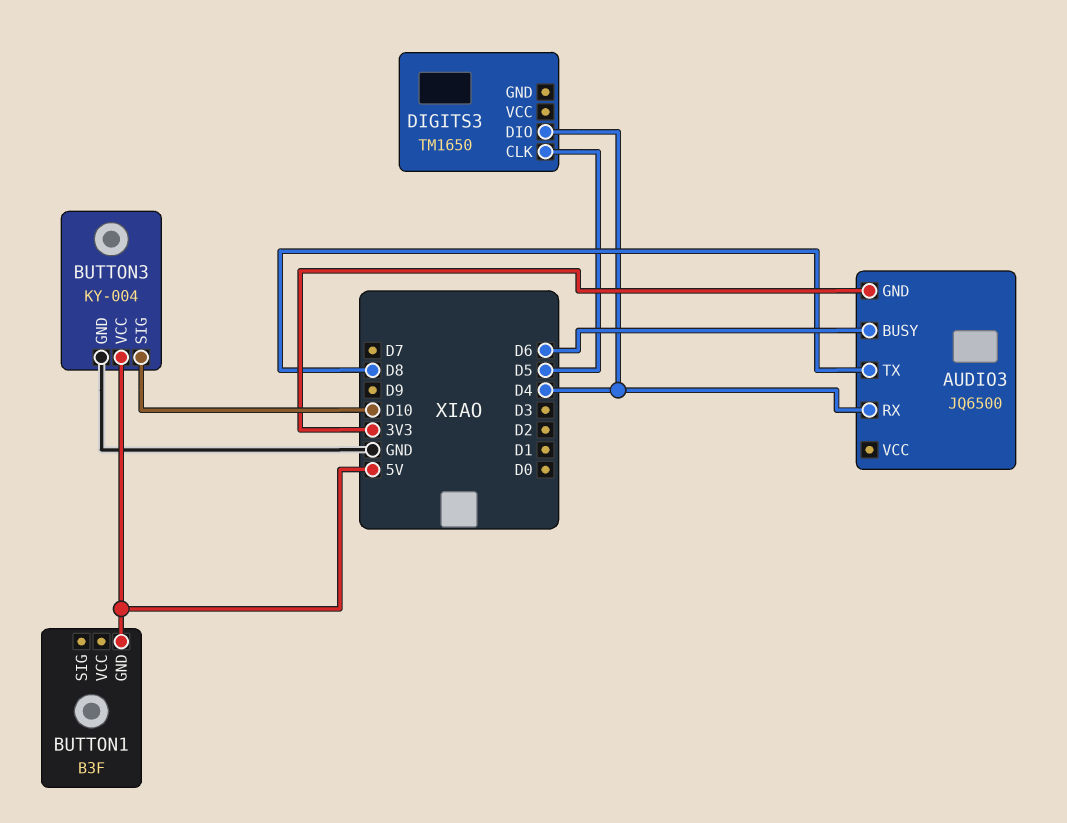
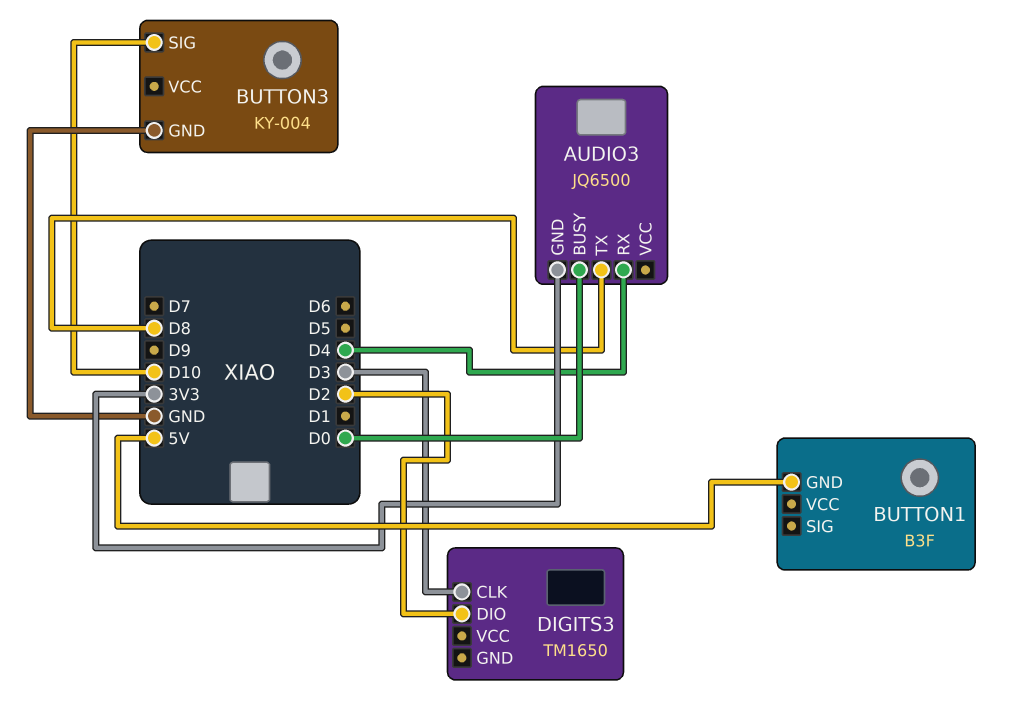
AUDIO3 pin BUSY: D6 -> D0
BUTTON3 pin VCC: 5V -> none
DIGITS3 pin CLK: D5 -> D3
DIGITS3 pin DIO: D4 -> D2

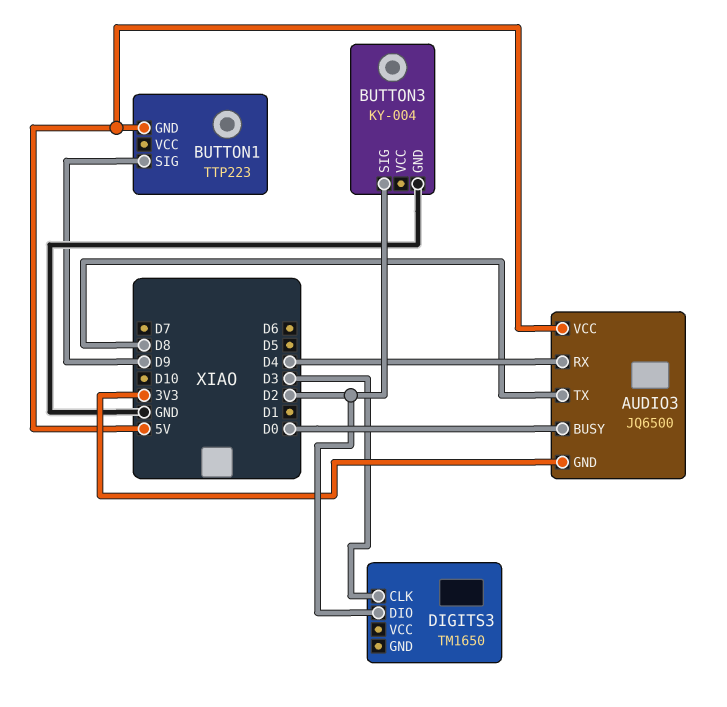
AUDIO3 pin VCC: none -> 5V
BUTTON1: B3F -> TTP223
BUTTON1 pin SIG: none -> D9
BUTTON3 pin SIG: D10 -> D2

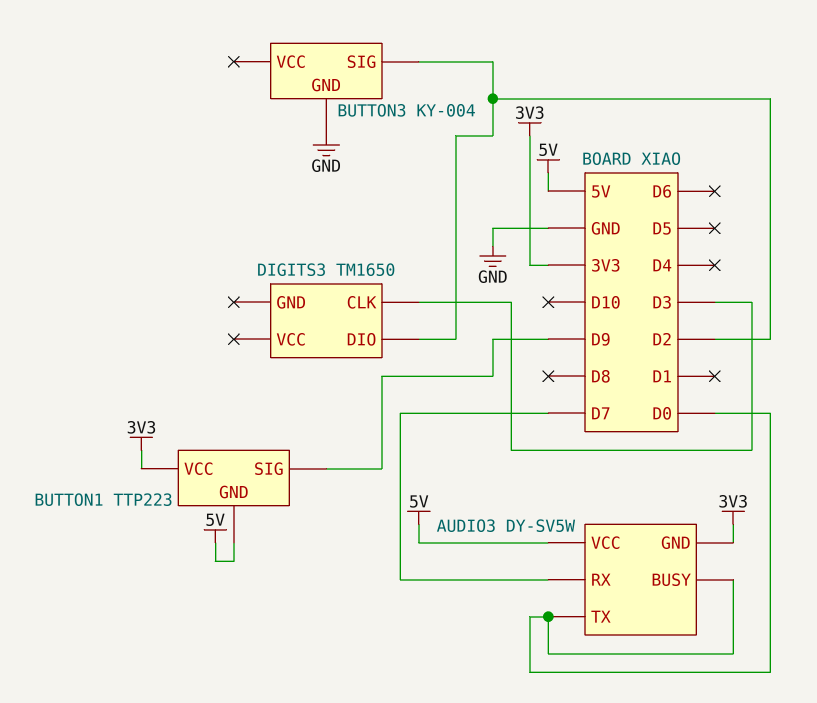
AUDIO3: JQ6500 -> DY-SV5W
AUDIO3 pin RX: D4 -> D7
AUDIO3 pin TX: D8 -> D0
BUTTON1 pin VCC: none -> 3V3

